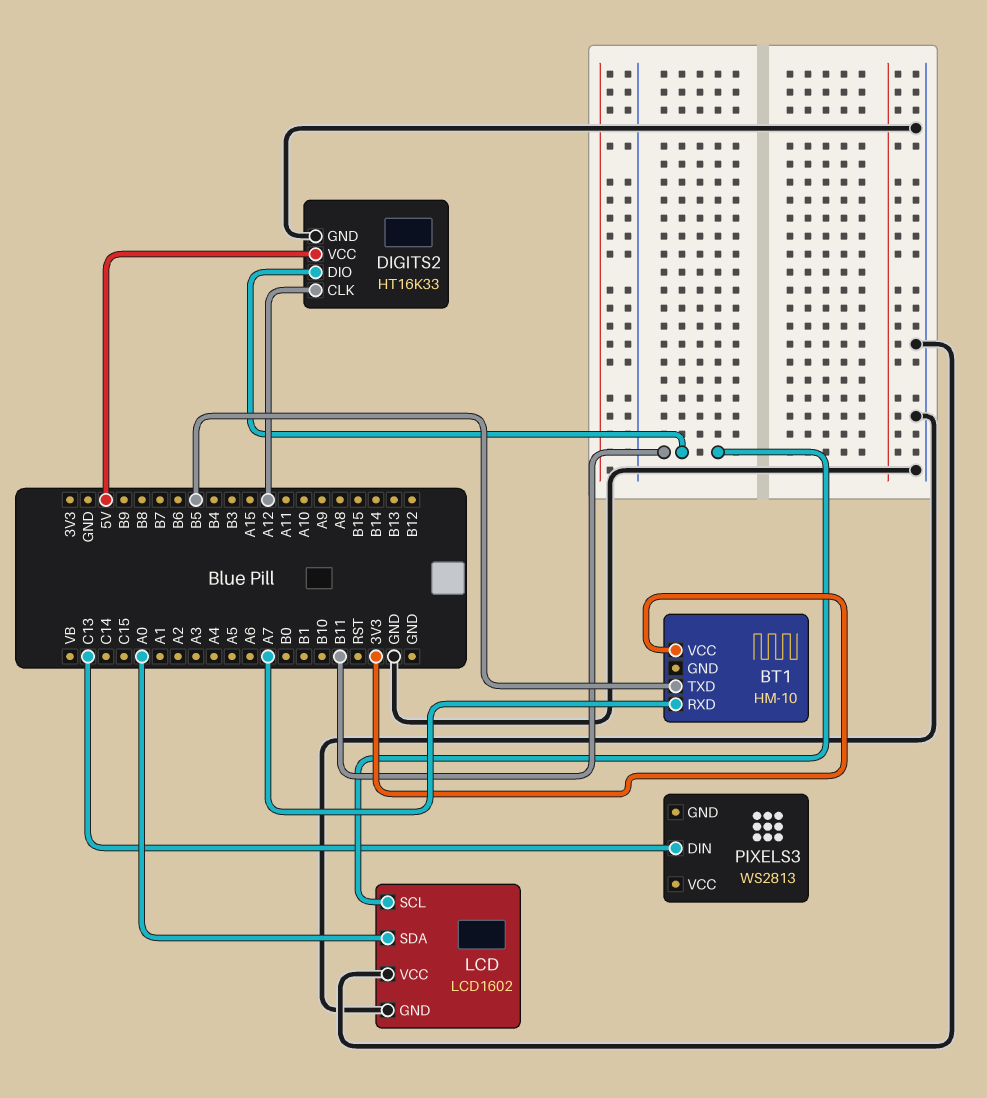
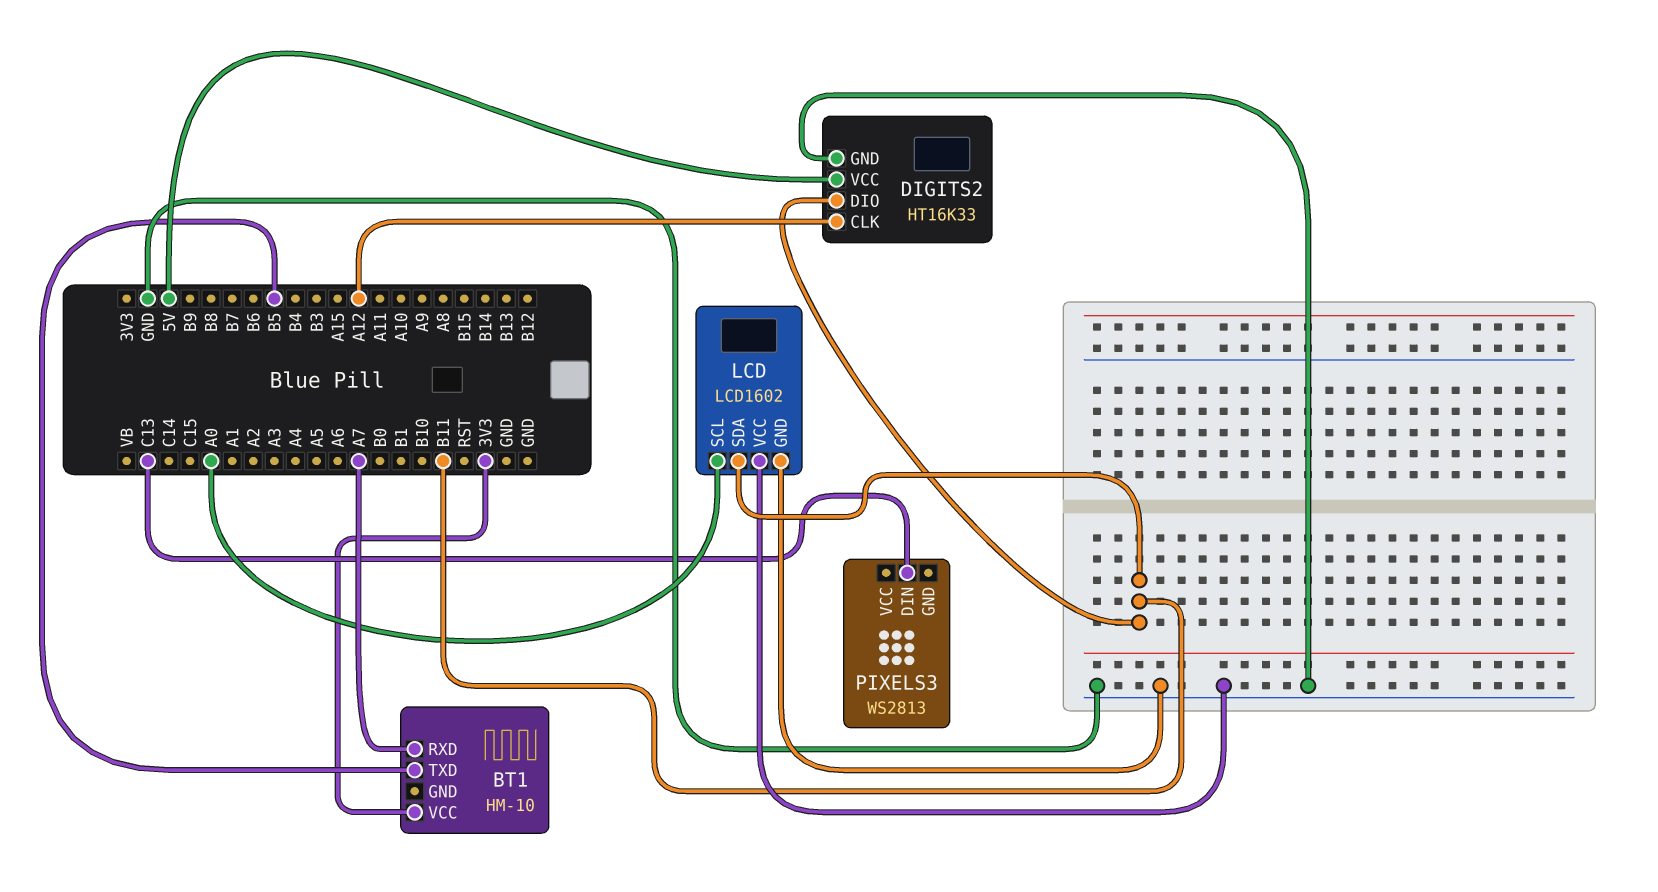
LCD pin SCL: B11 -> A0
LCD pin SDA: A0 -> B11

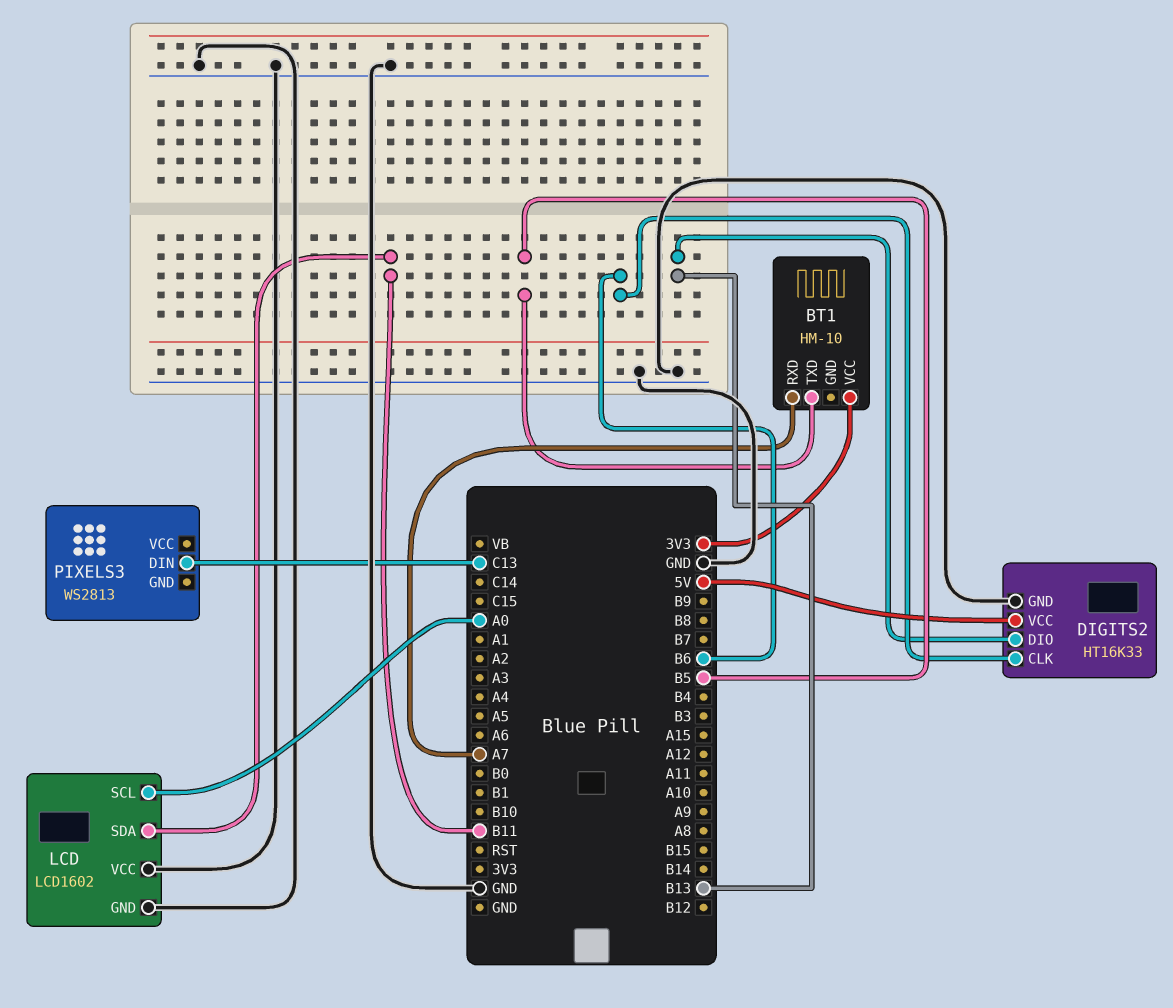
DIGITS2 pin CLK: A12 -> B6
DIGITS2 pin DIO: B11 -> B13

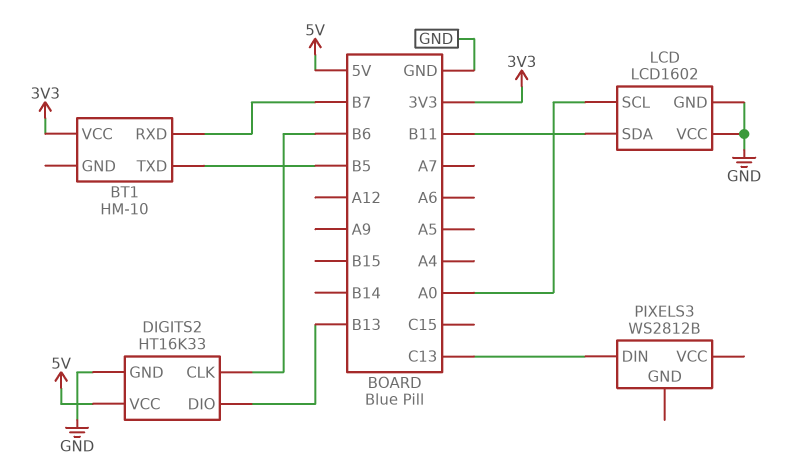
BT1 pin RXD: A7 -> B7
PIXELS3: WS2813 -> WS2812B

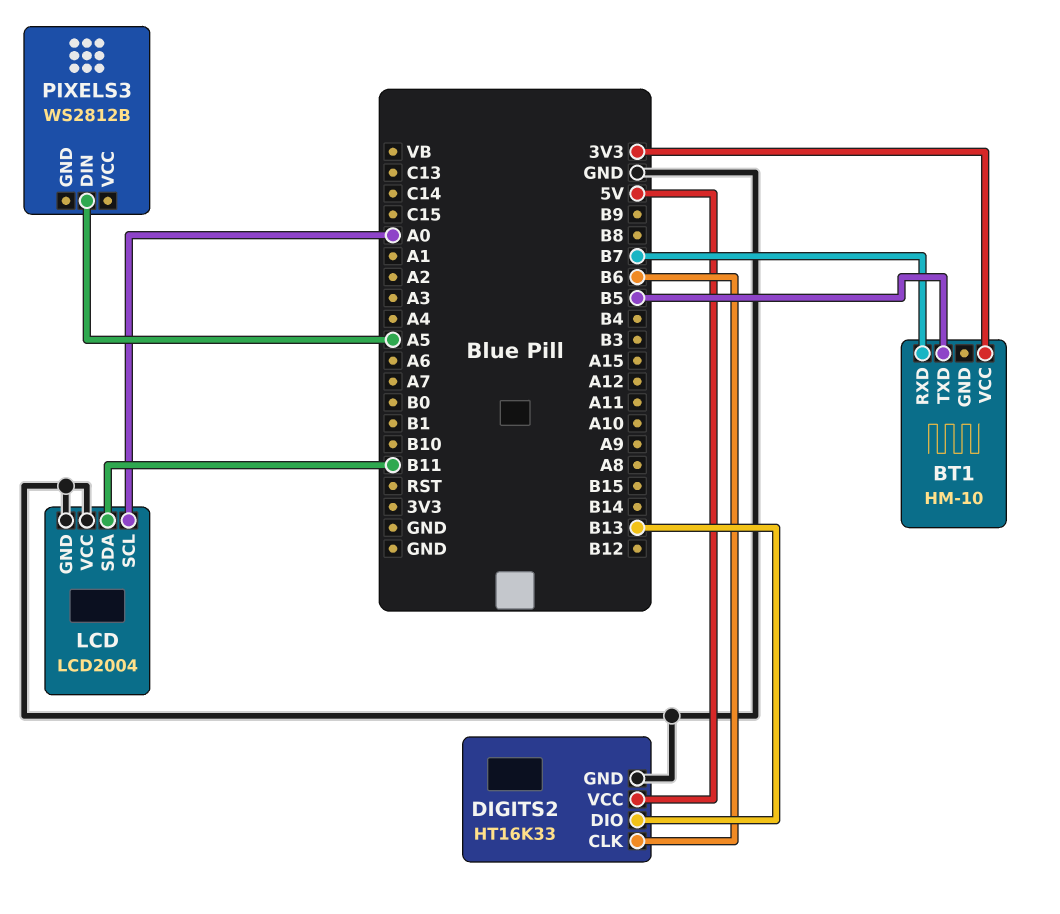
LCD: LCD1602 -> LCD2004
PIXELS3 pin DIN: C13 -> A5

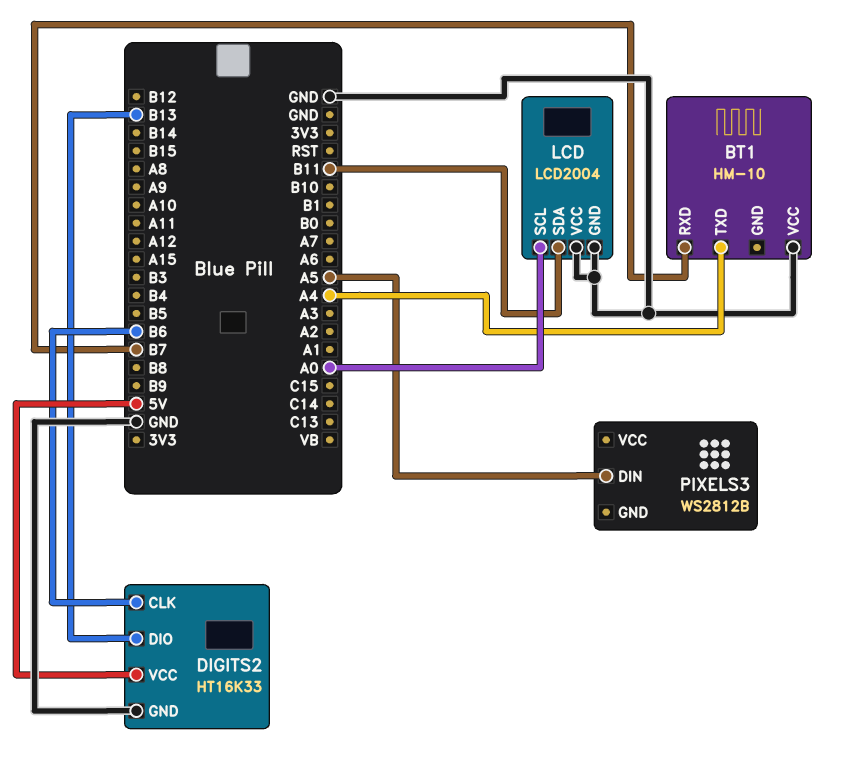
BT1 pin TXD: B5 -> A4
BT1 pin VCC: 3V3 -> GND

